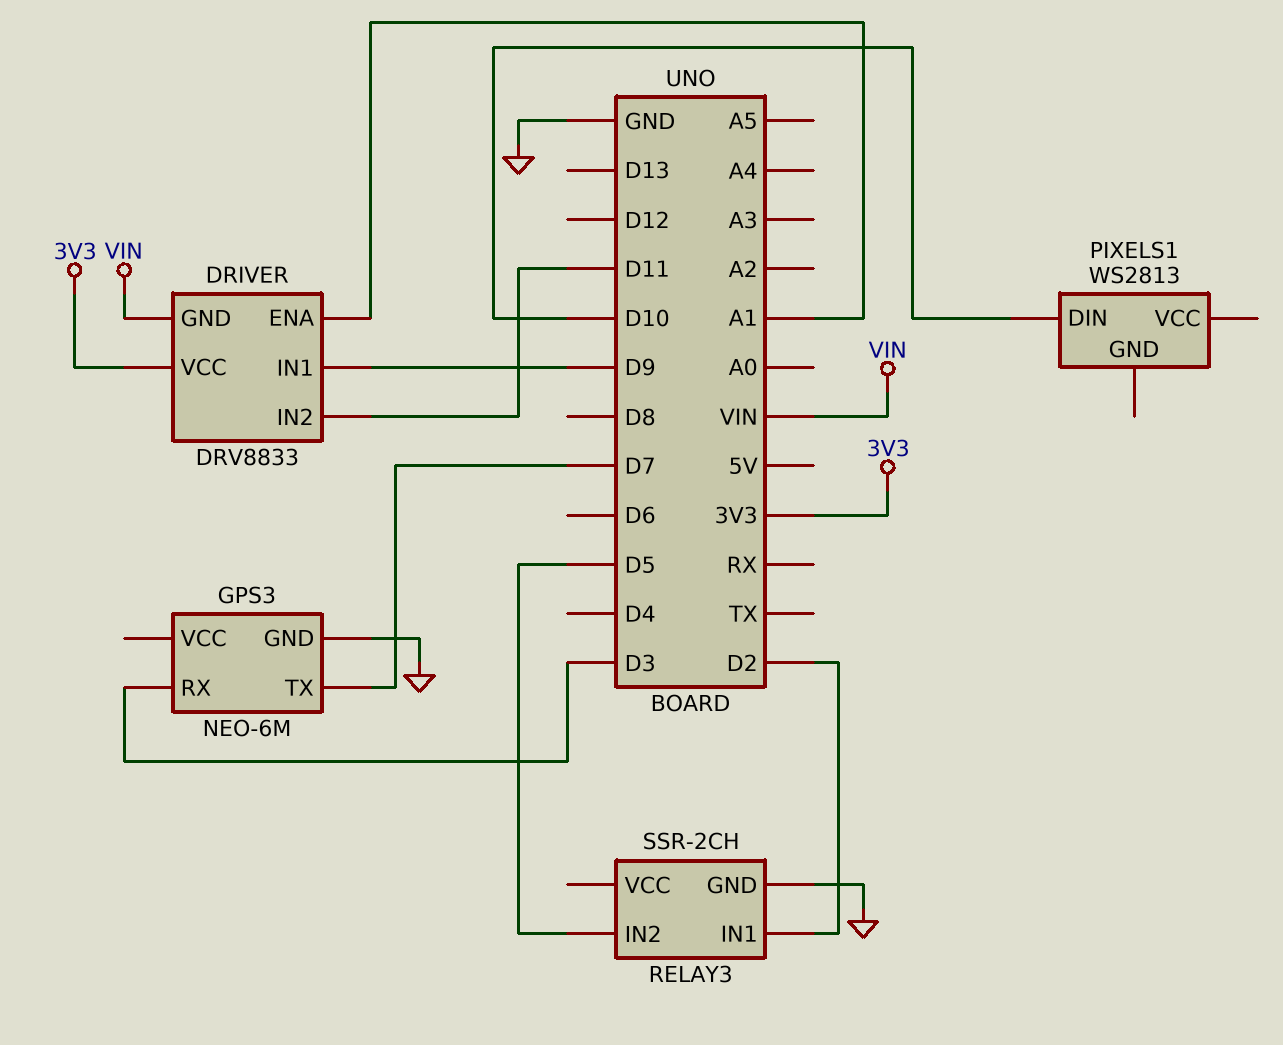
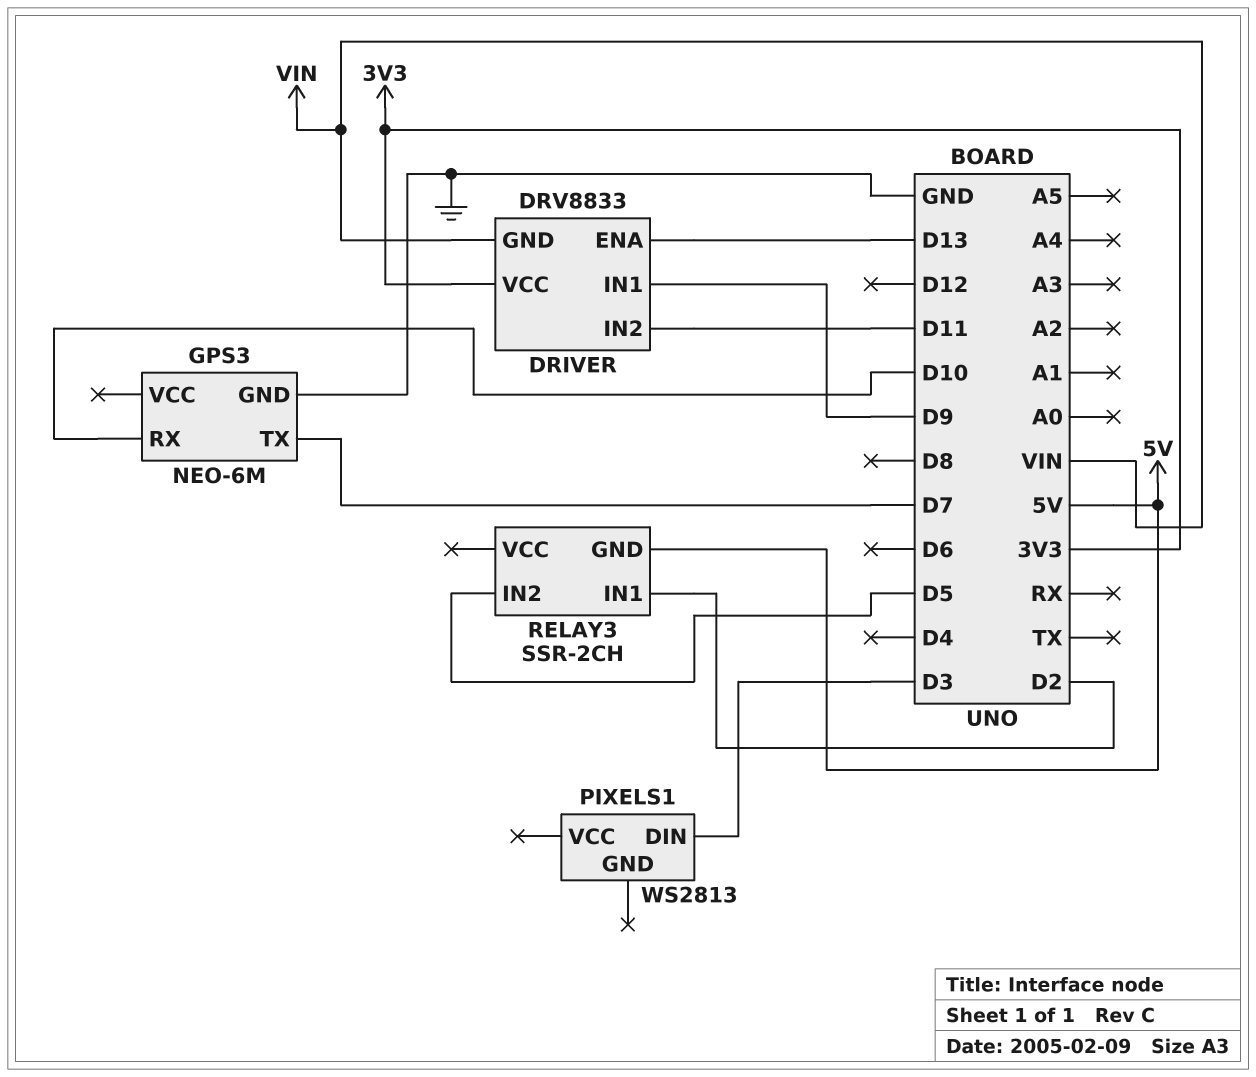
DRIVER pin ENA: A1 -> D13
GPS3 pin RX: D3 -> D10
PIXELS1 pin DIN: D10 -> D3
RELAY3 pin GND: GND -> 5V

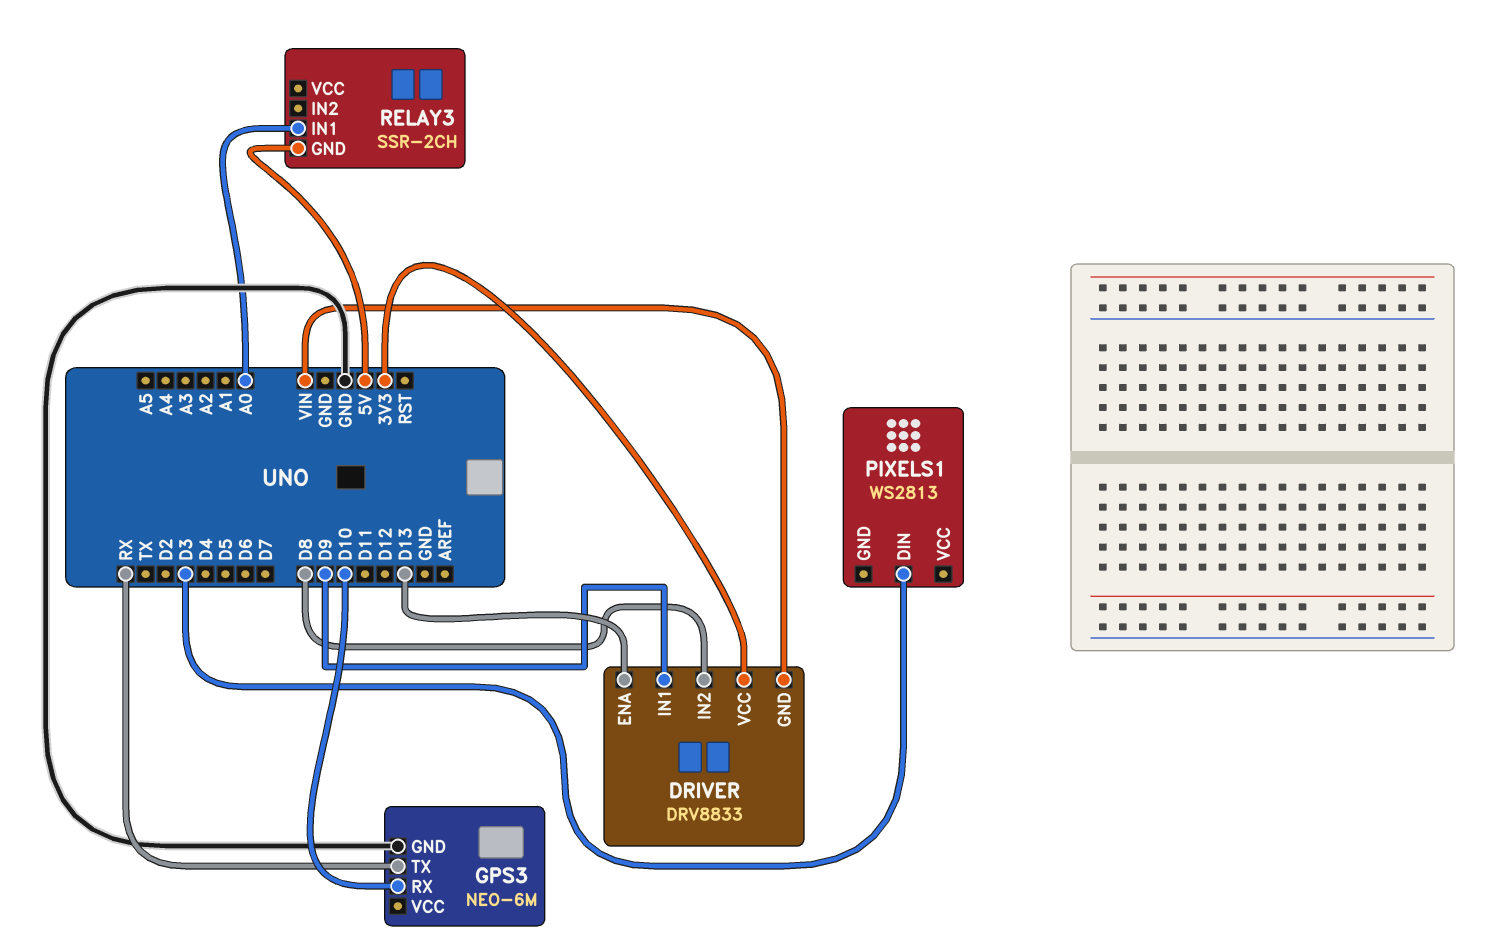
DRIVER pin IN2: D11 -> D8
GPS3 pin TX: D7 -> RX
RELAY3 pin IN1: D2 -> A0
RELAY3 pin IN2: D5 -> none

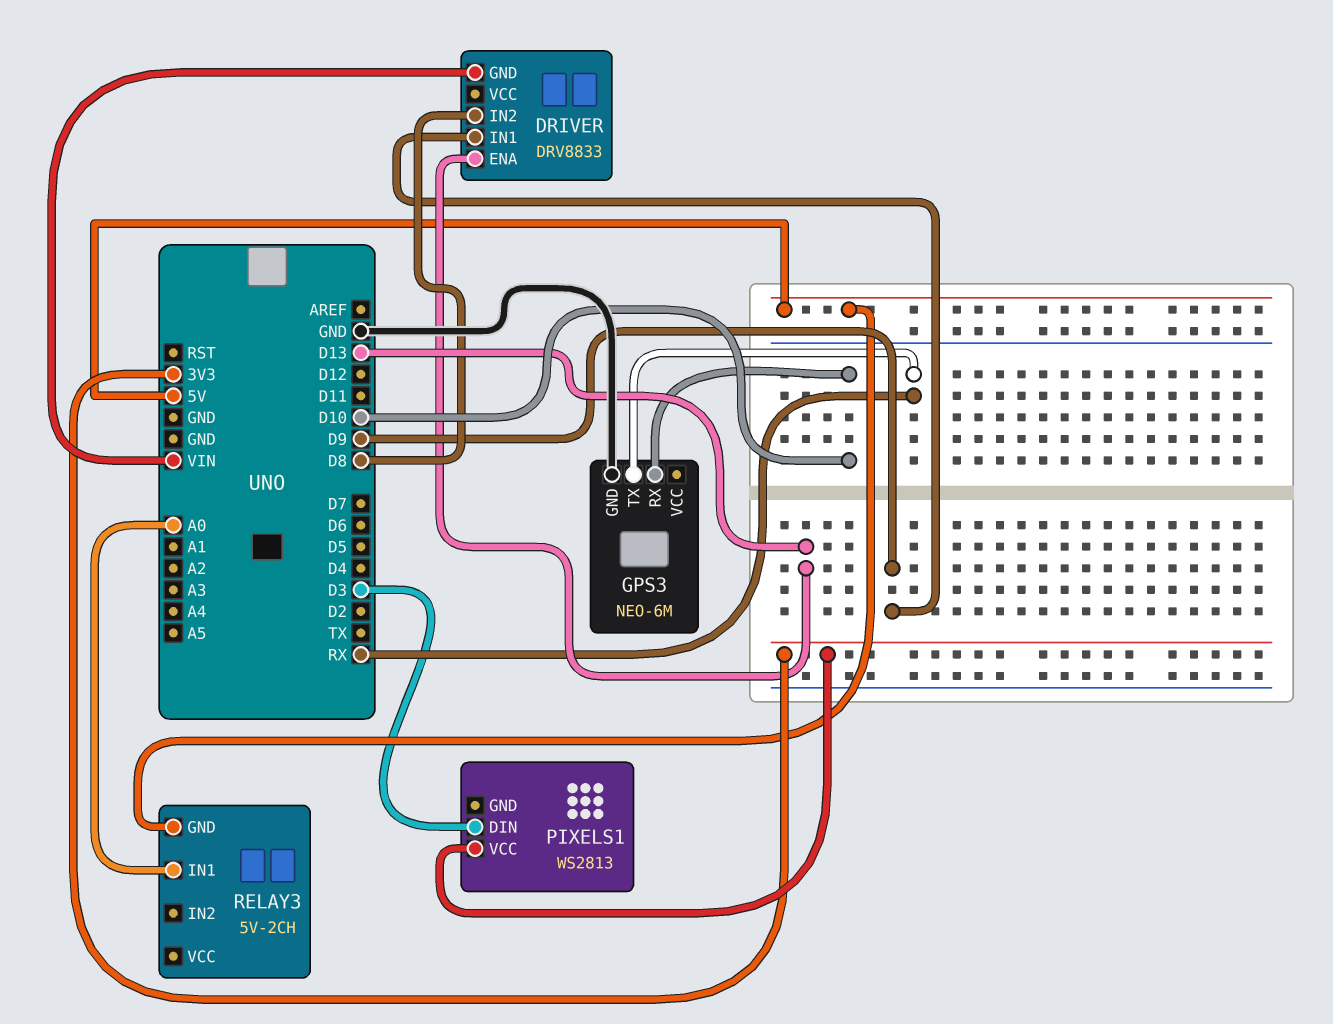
DRIVER pin VCC: 3V3 -> none
PIXELS1 pin VCC: none -> 3V3
RELAY3: SSR-2CH -> 5V-2CH

